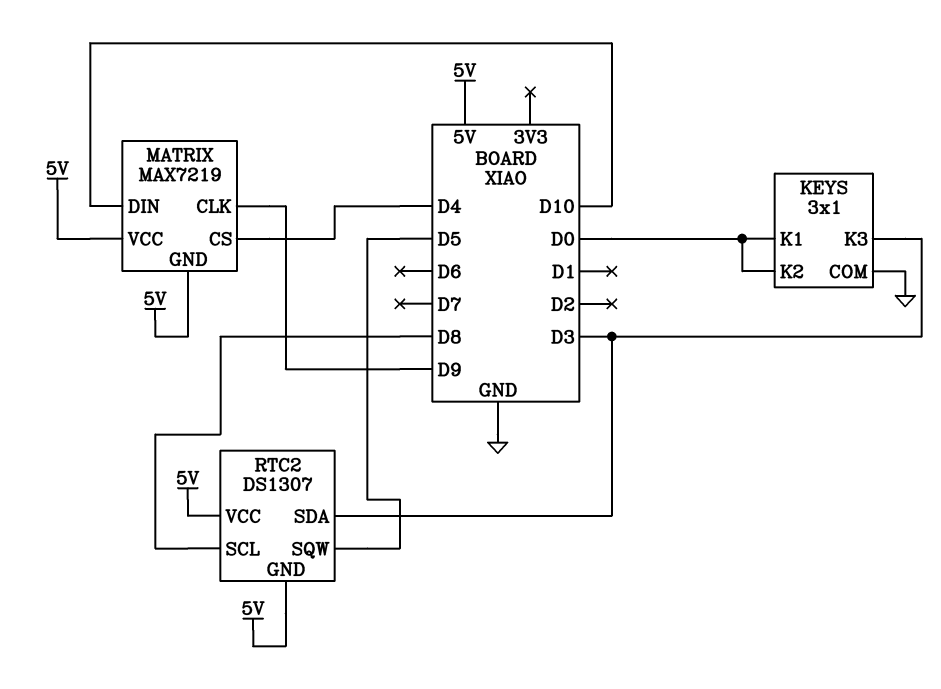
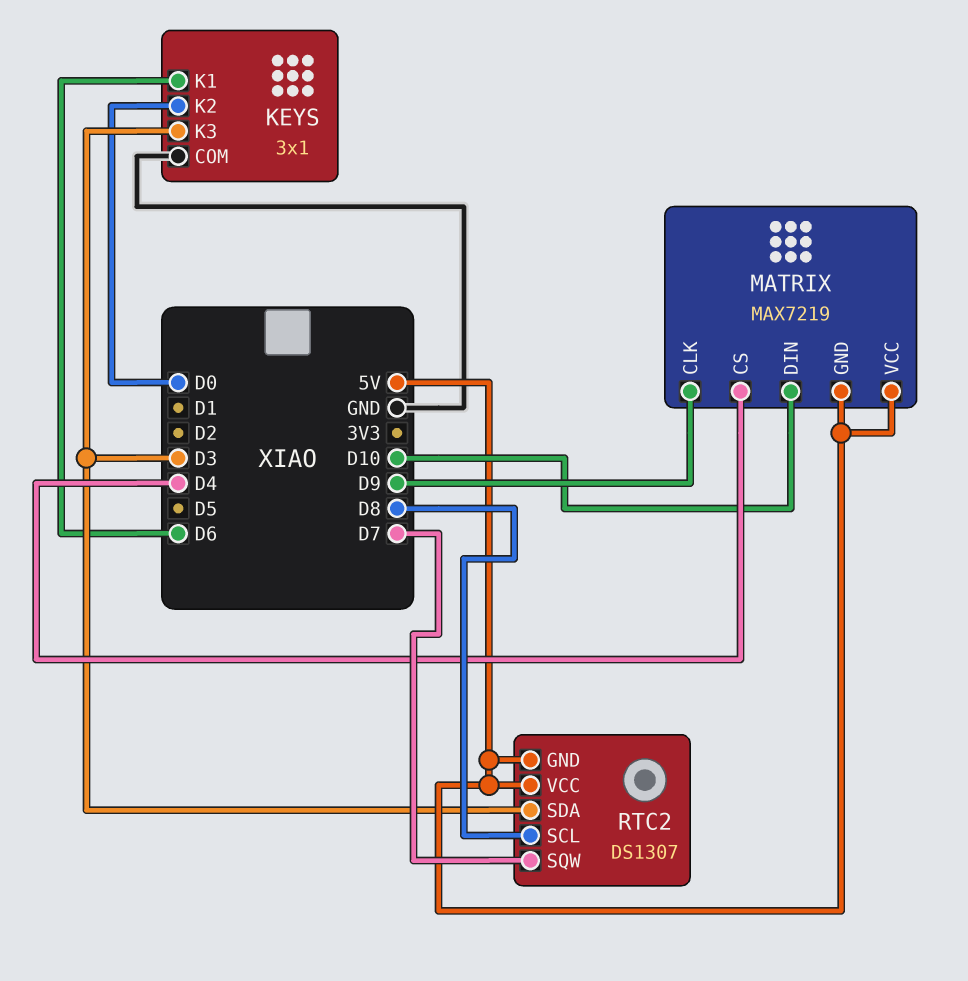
KEYS pin K1: D0 -> D6
RTC2 pin SQW: D5 -> D7

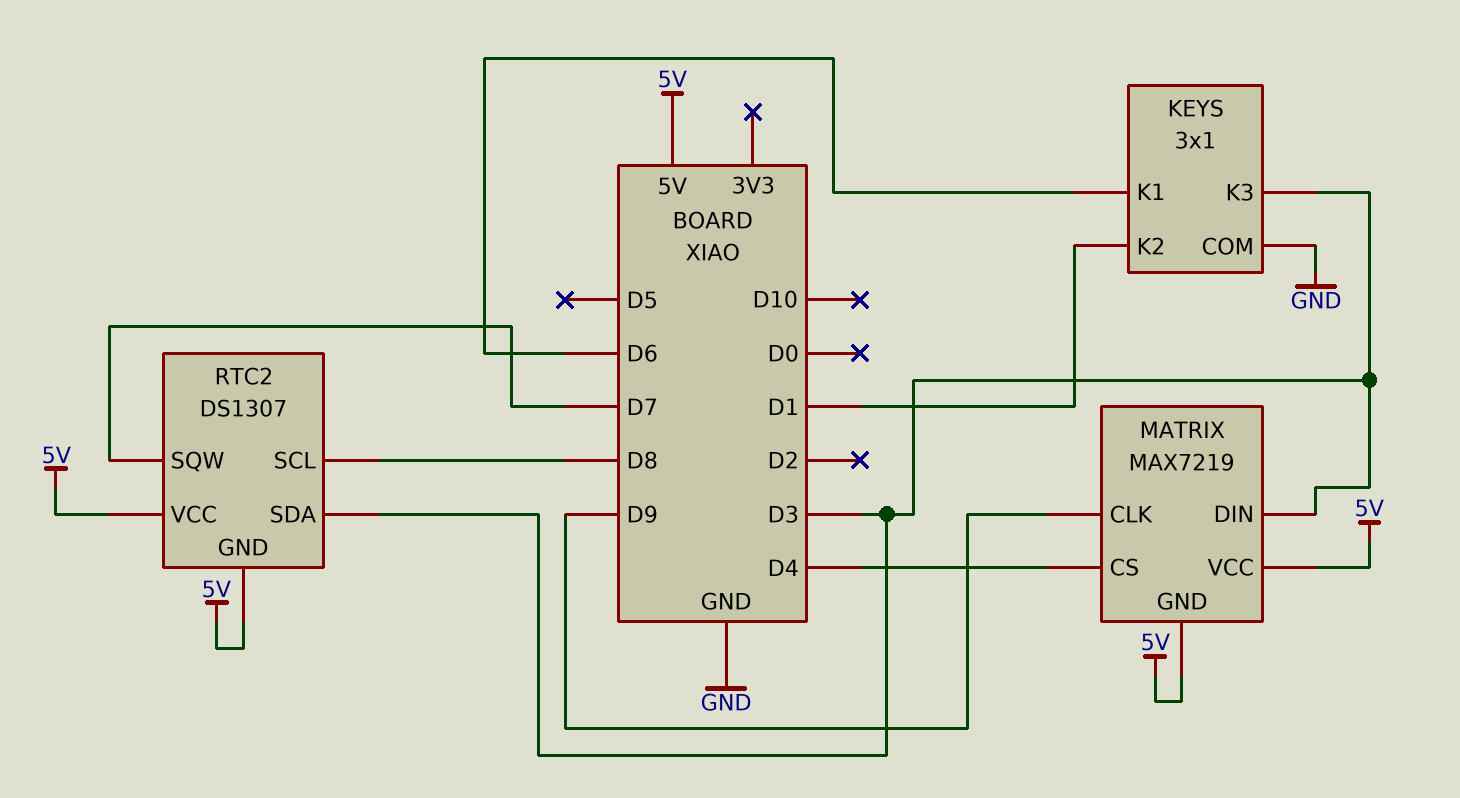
KEYS pin K2: D0 -> D1
MATRIX pin DIN: D10 -> D3

